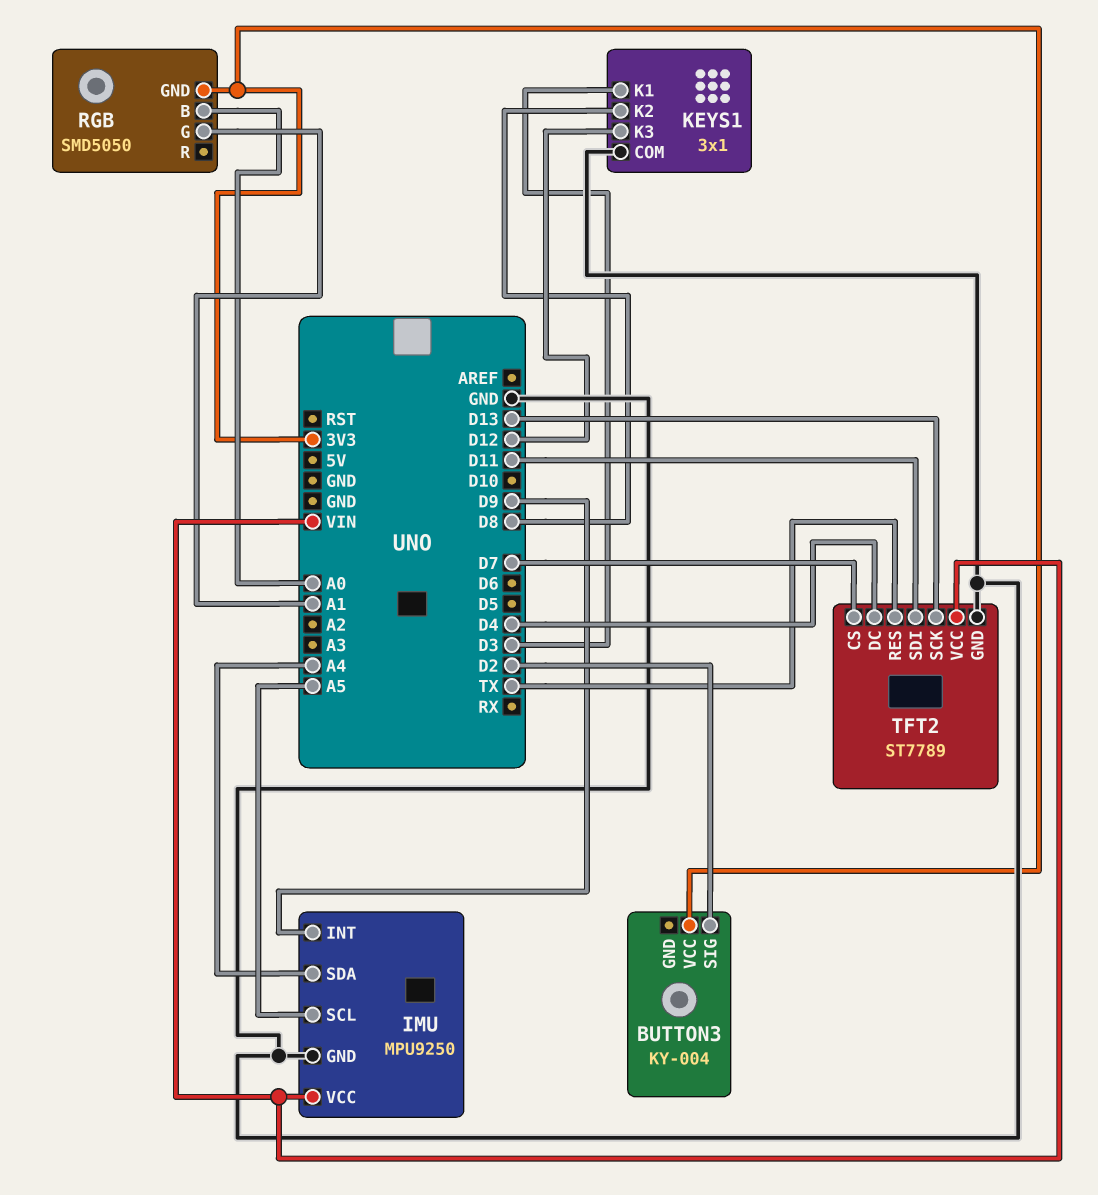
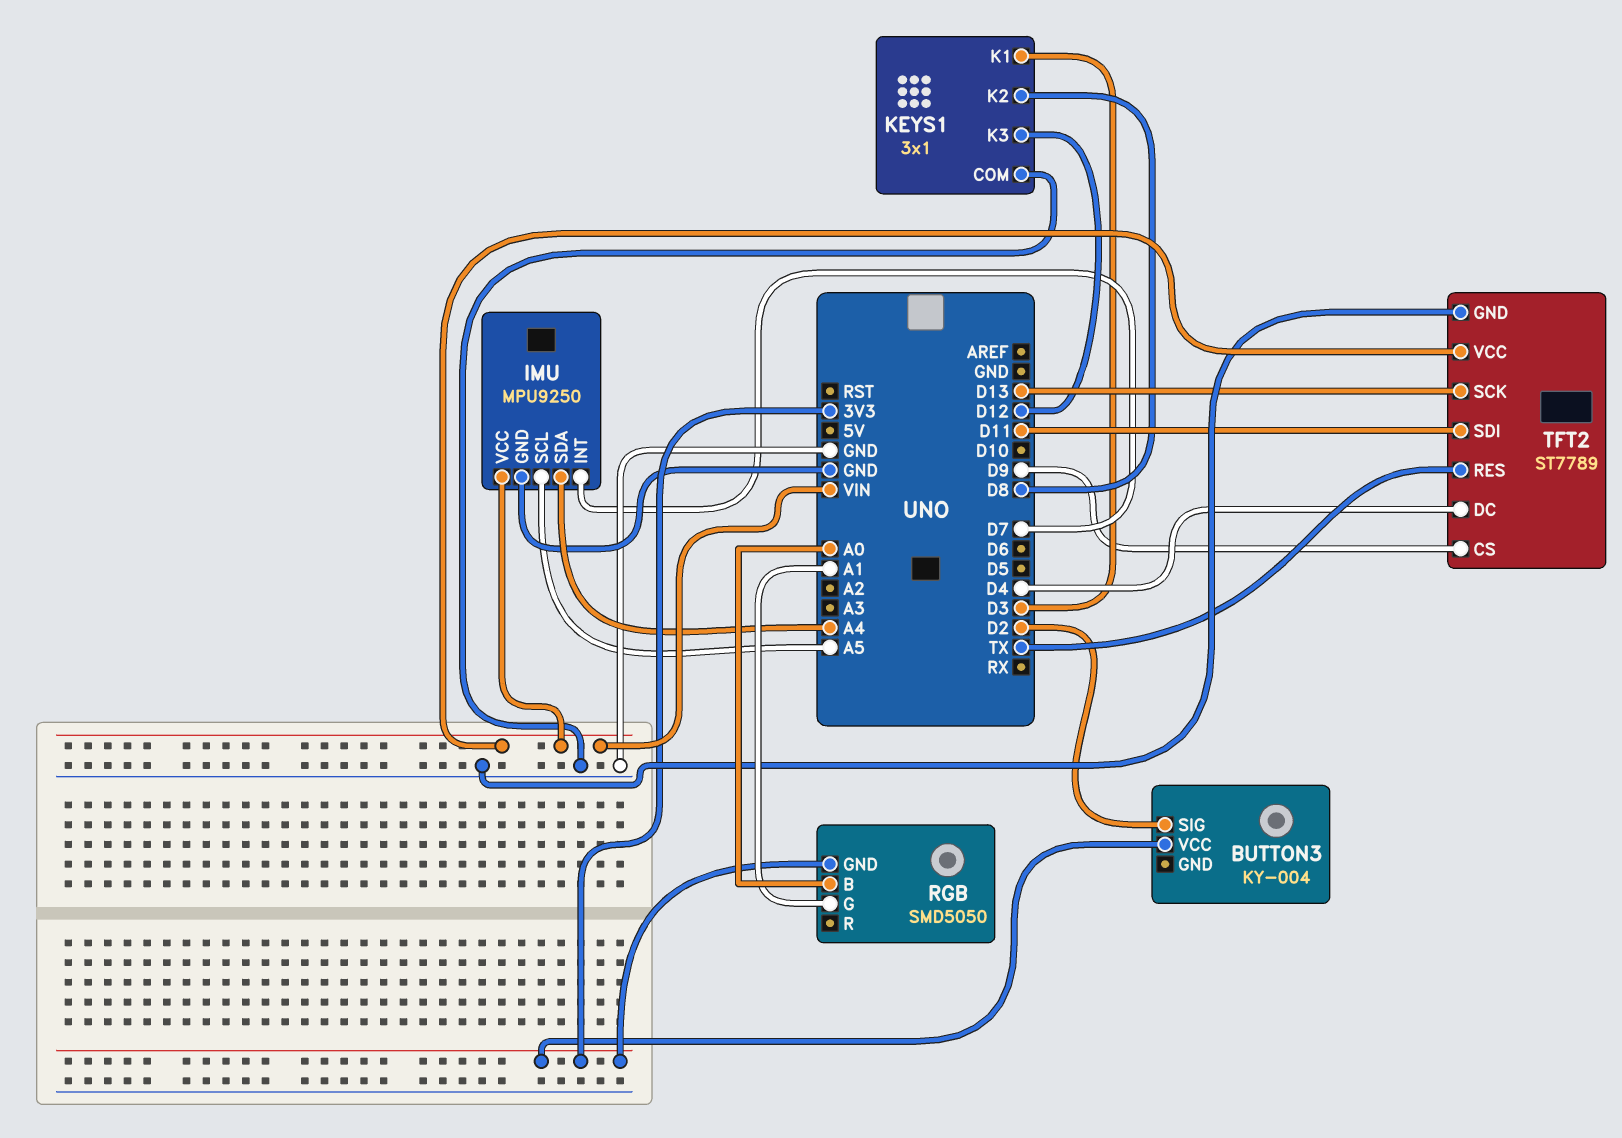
IMU pin INT: D9 -> D7
TFT2 pin CS: D7 -> D9

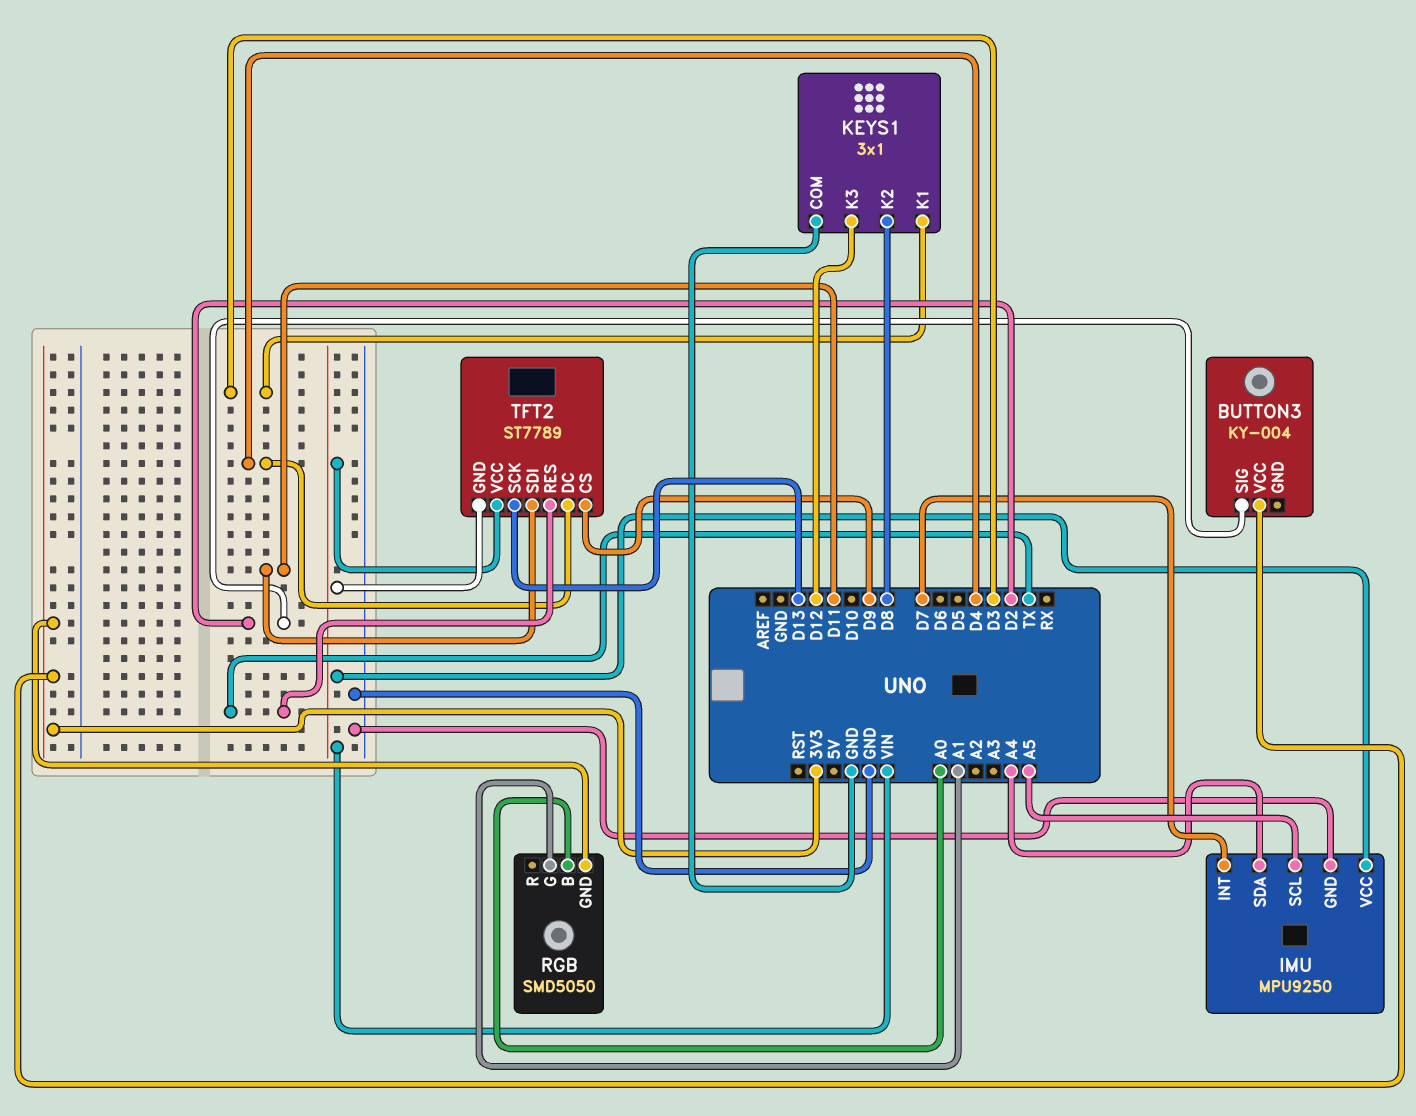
TFT2 pin GND: GND -> VIN

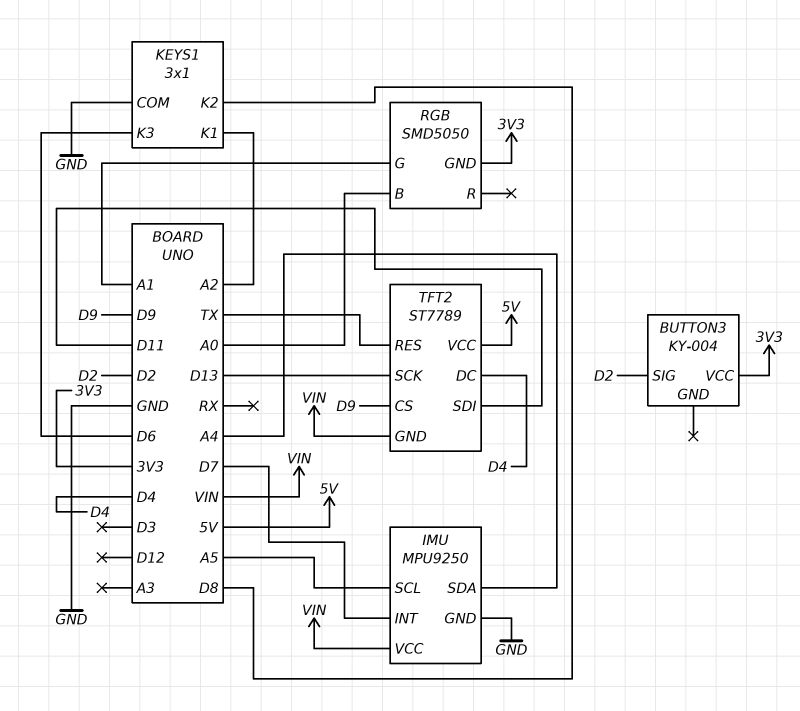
KEYS1 pin K1: D3 -> A2
KEYS1 pin K3: D12 -> D6
TFT2 pin VCC: VIN -> 5V

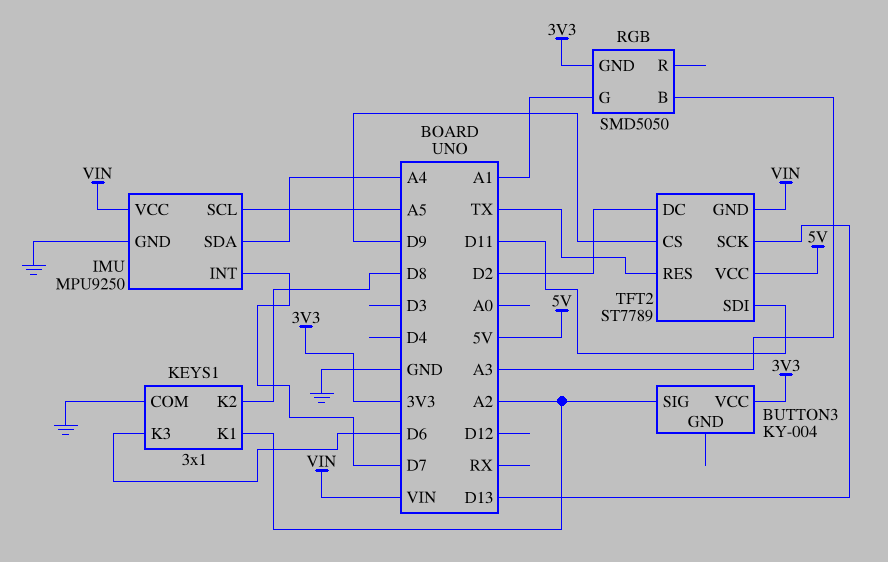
BUTTON3 pin SIG: D2 -> A2
RGB pin B: A0 -> A3
TFT2 pin DC: D4 -> D2

